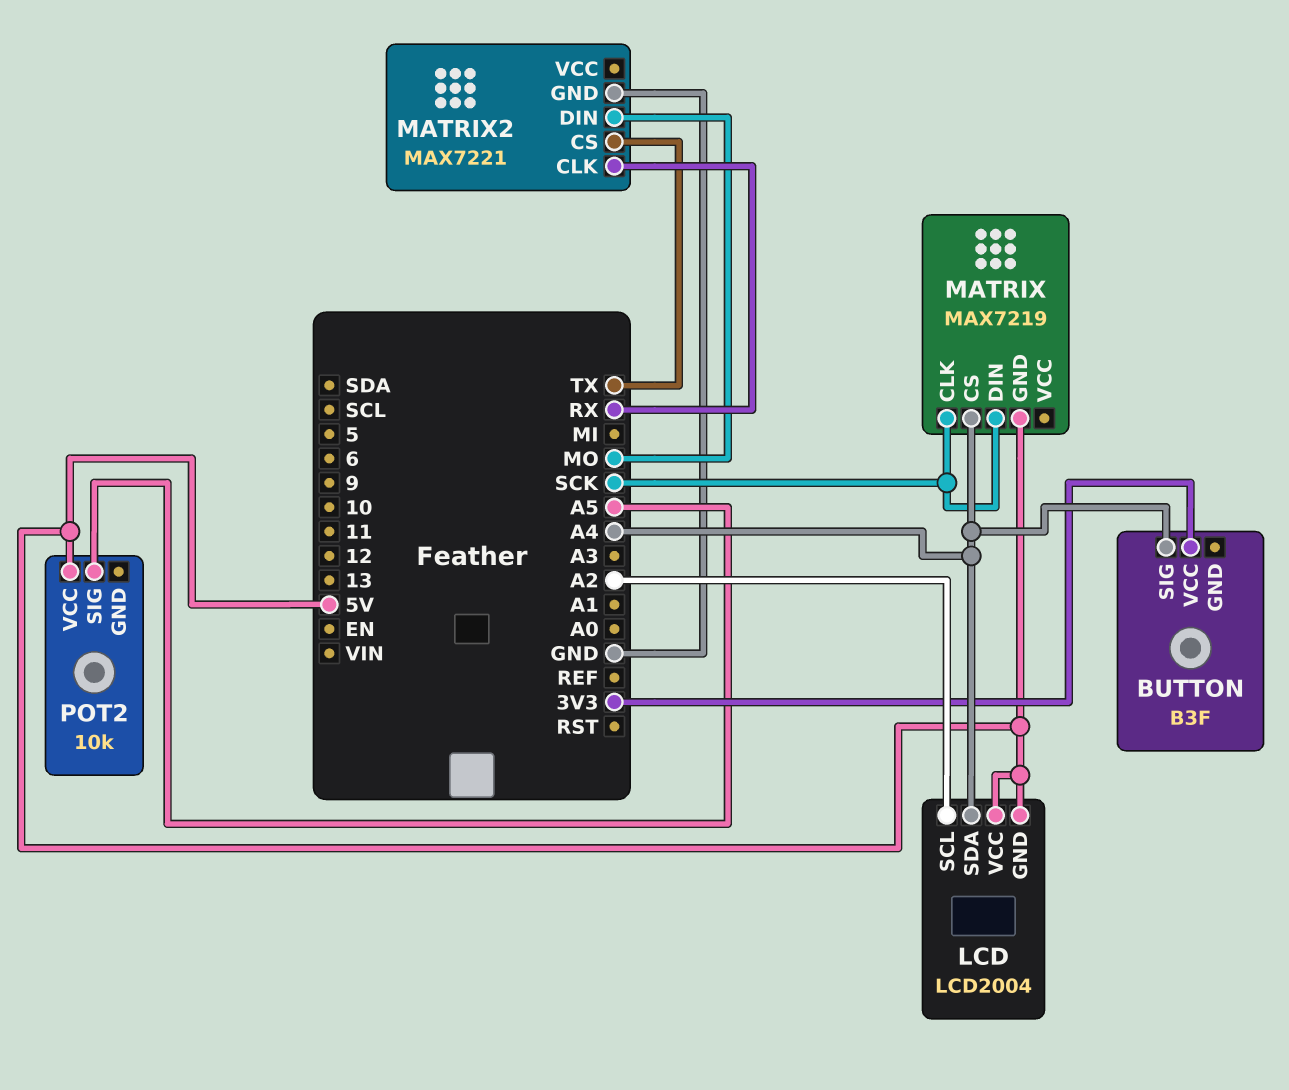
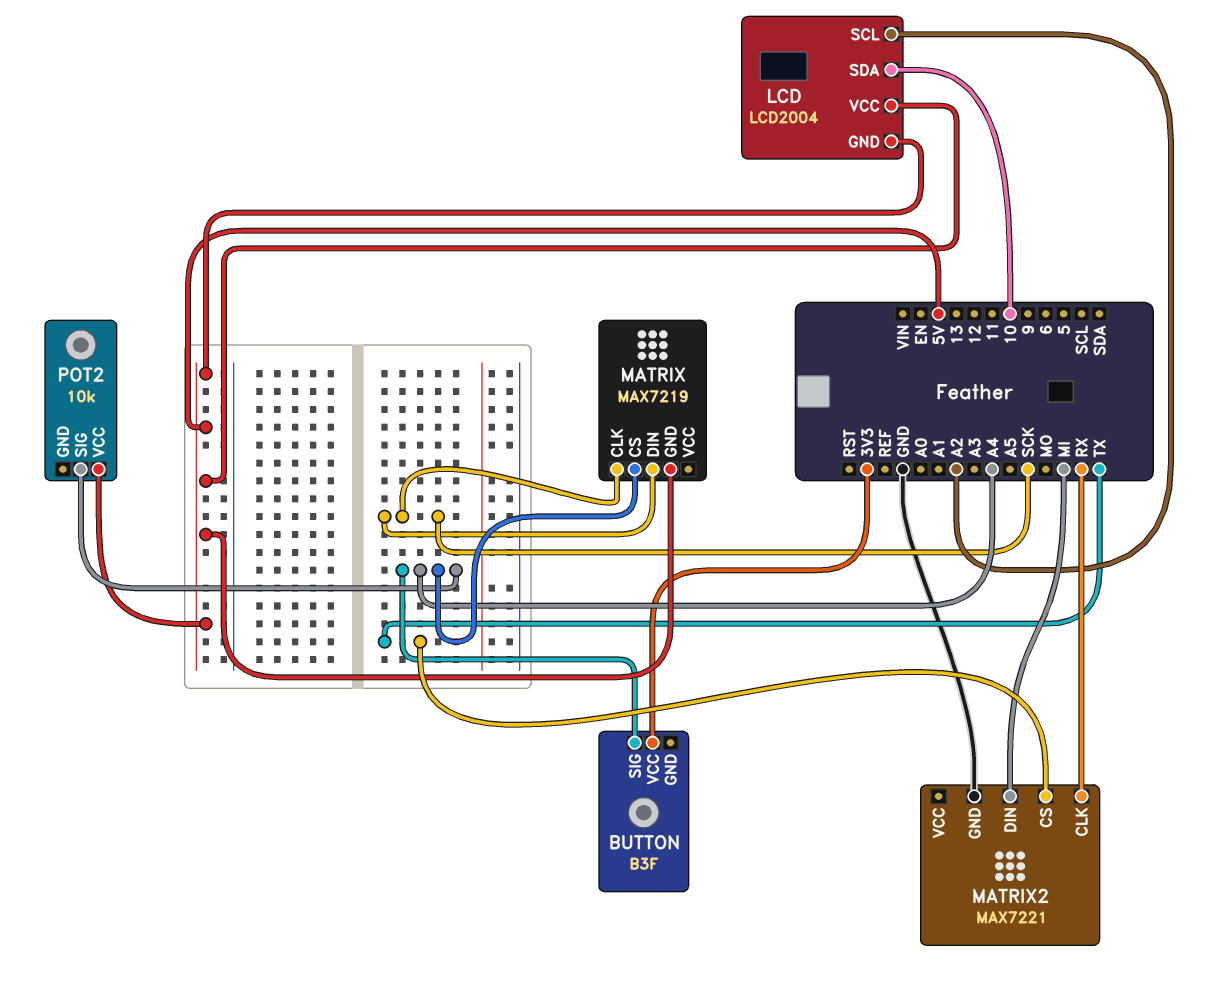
LCD pin SDA: A4 -> 10
MATRIX2 pin DIN: MO -> MI
POT2 pin SIG: A5 -> A4

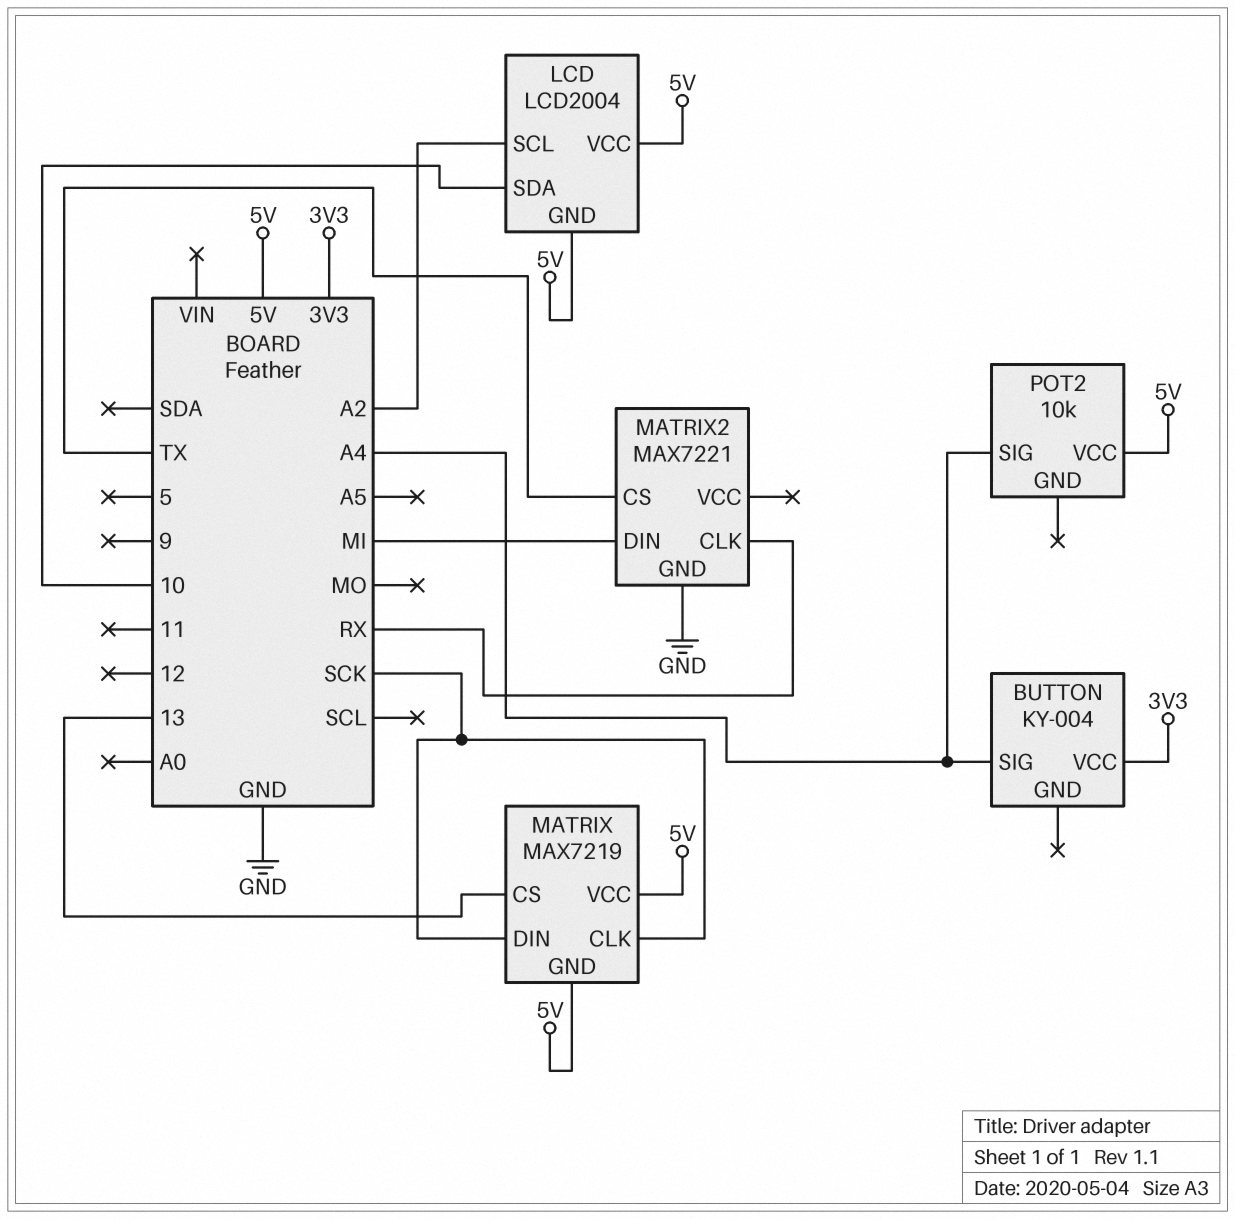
BUTTON: B3F -> KY-004
MATRIX pin CS: A4 -> 13
MATRIX pin VCC: none -> 5V

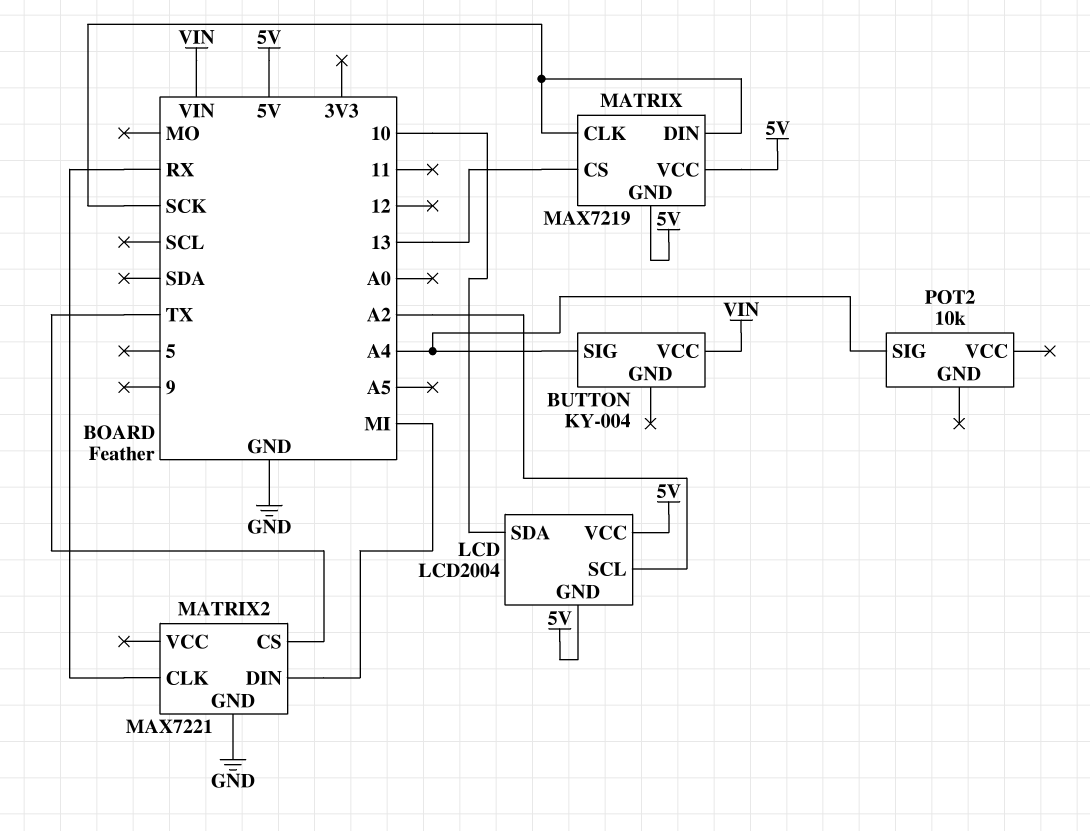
BUTTON pin VCC: 3V3 -> VIN
POT2 pin VCC: 5V -> none

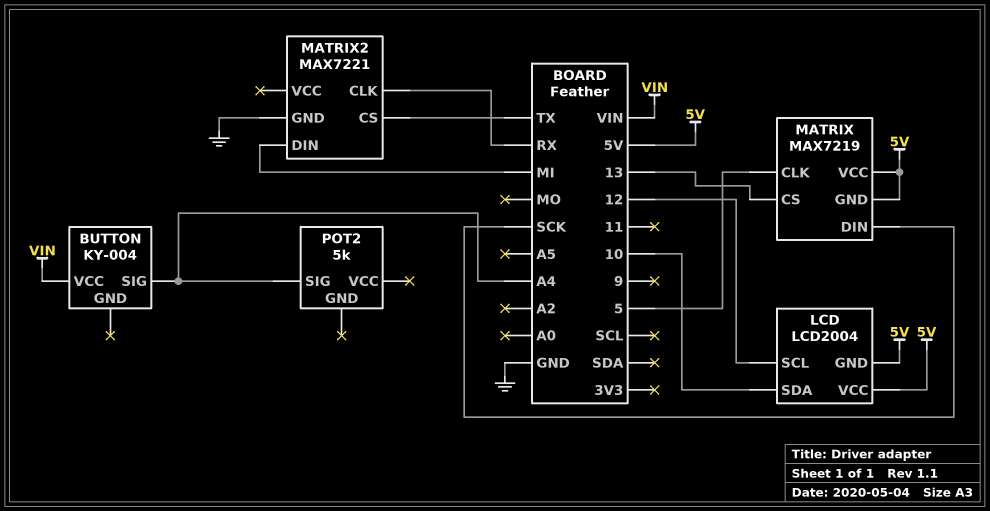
LCD pin SCL: A2 -> 12
MATRIX pin CLK: SCK -> 5
POT2: 10k -> 5k

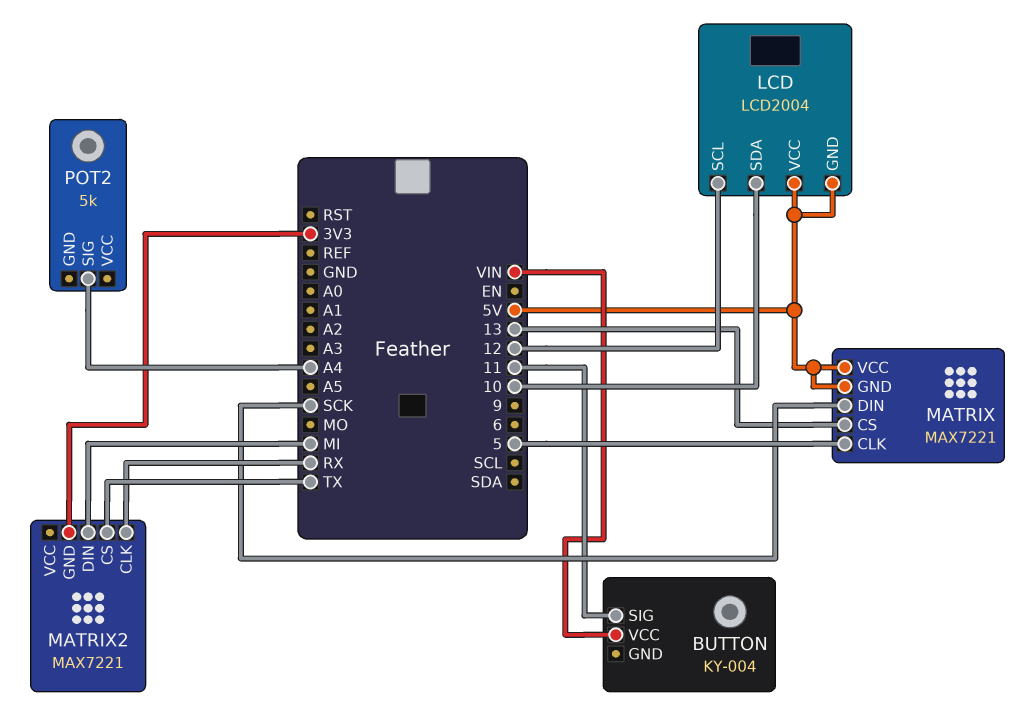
BUTTON pin SIG: A4 -> 11
MATRIX: MAX7219 -> MAX7221
MATRIX2 pin GND: GND -> 3V3

